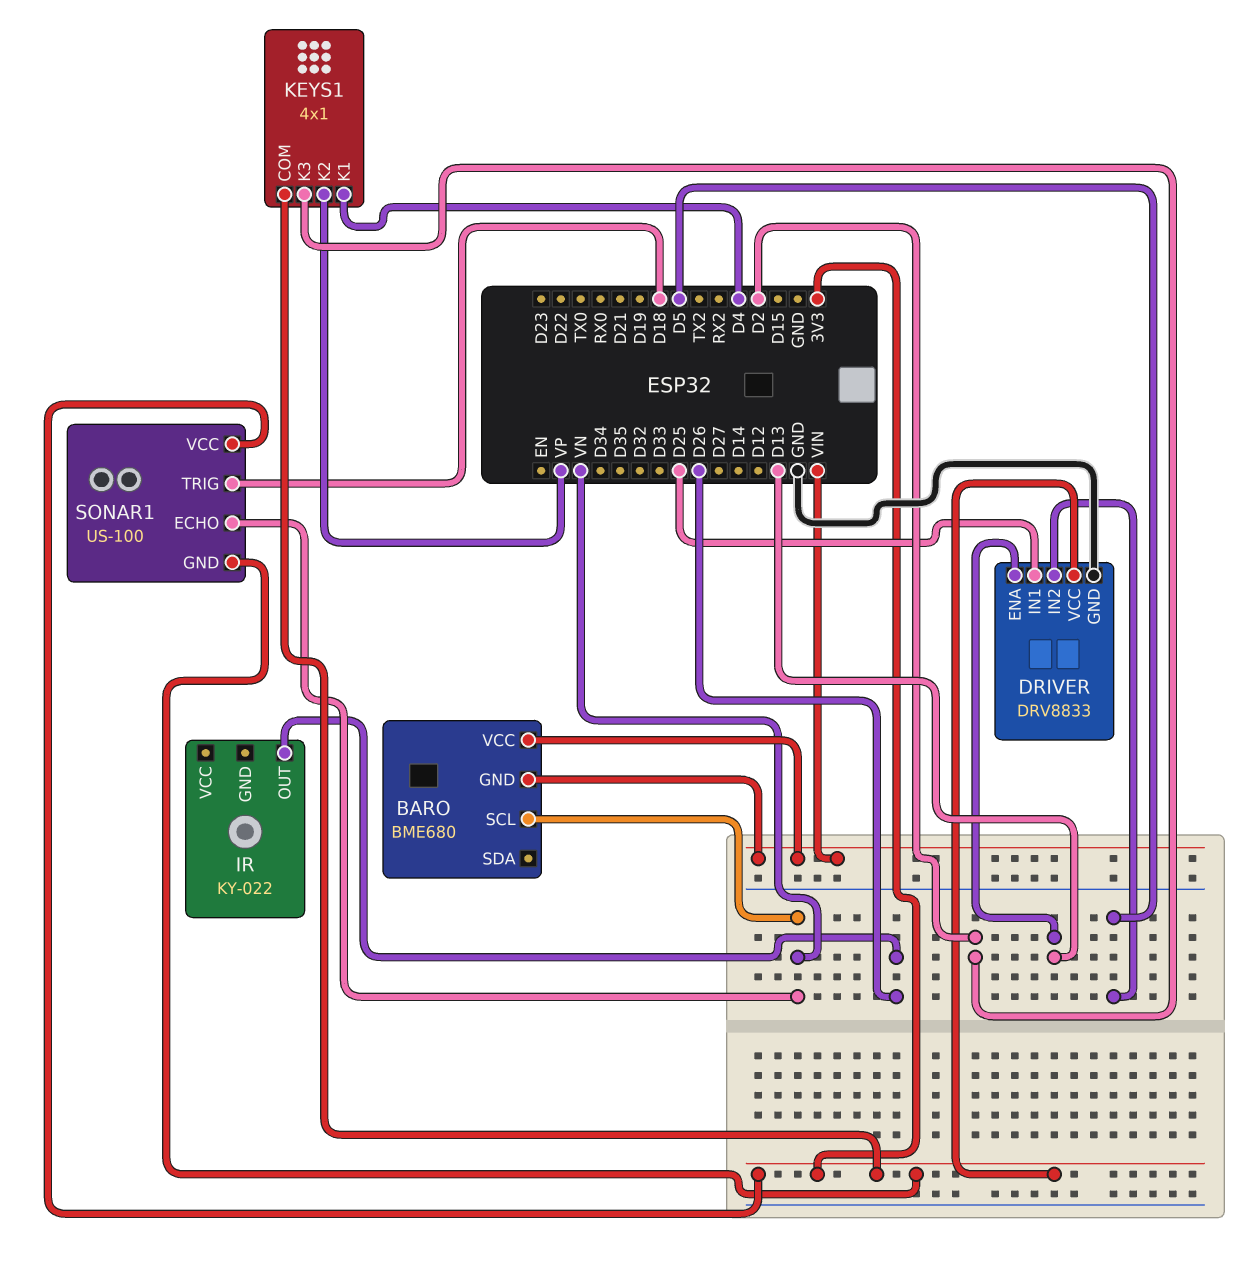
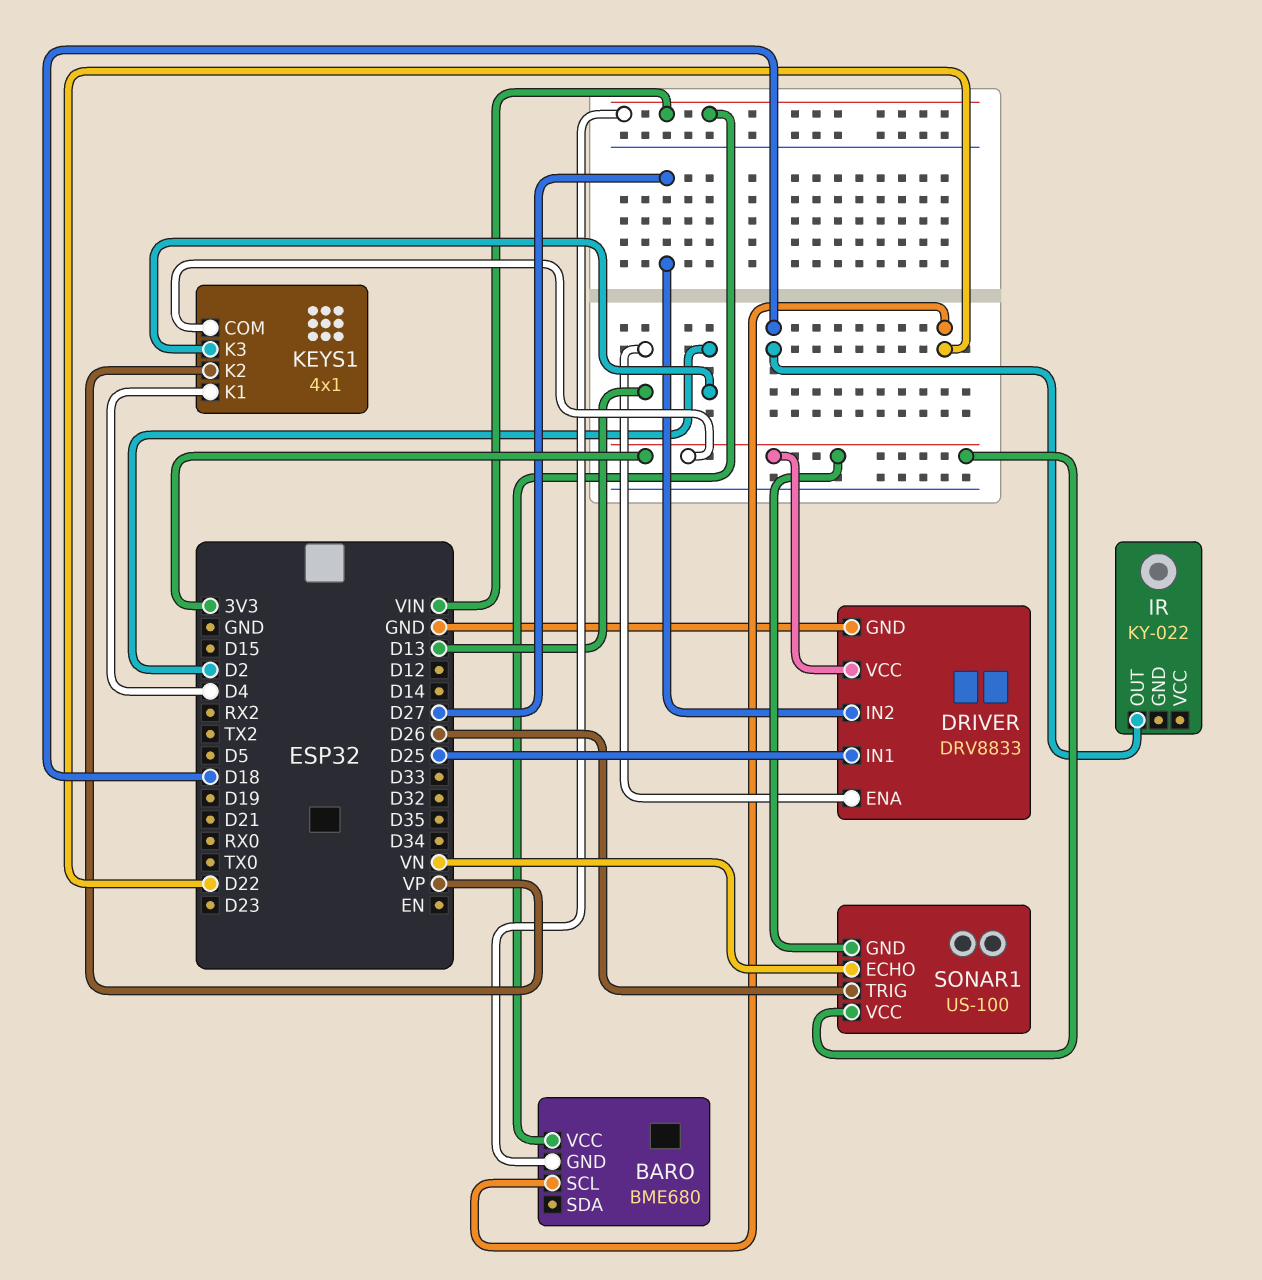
BARO pin SCL: VN -> D22
DRIVER pin IN2: D5 -> D27
IR pin OUT: D26 -> D18
SONAR1 pin TRIG: D18 -> D26

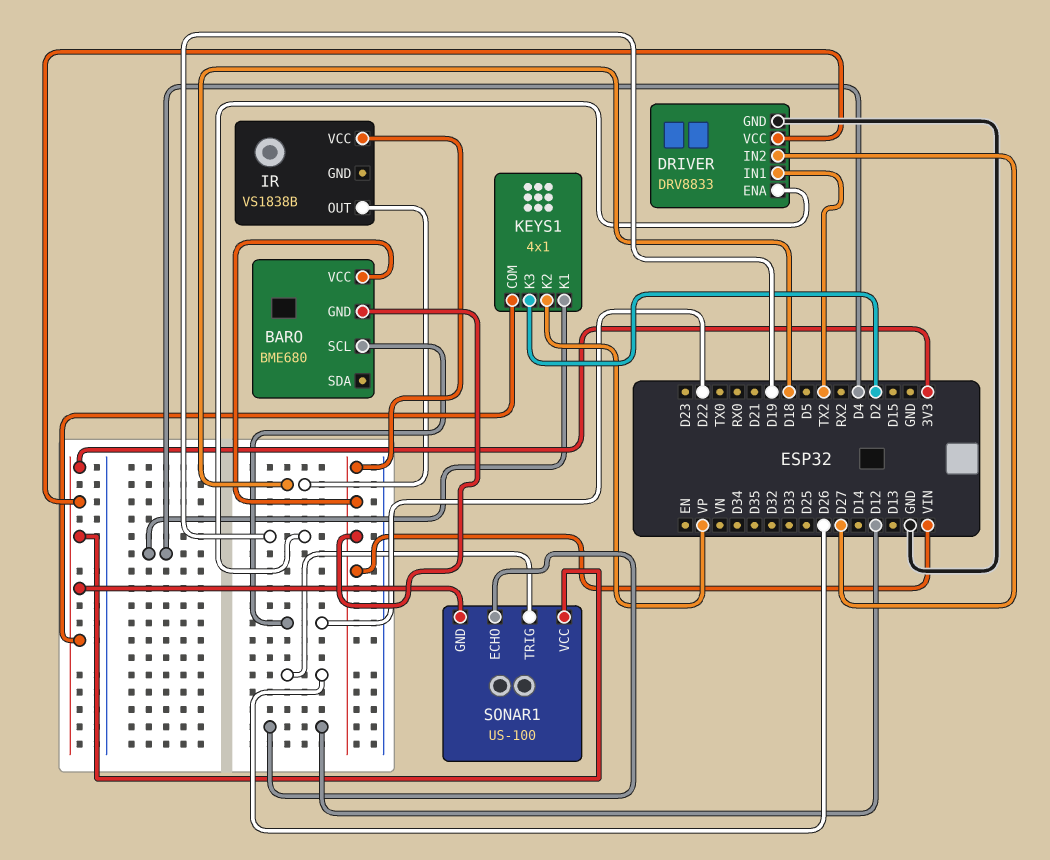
DRIVER pin ENA: D13 -> D19
DRIVER pin IN1: D25 -> TX2
IR: KY-022 -> VS1838B
IR pin VCC: none -> VIN
SONAR1 pin ECHO: VN -> D12

